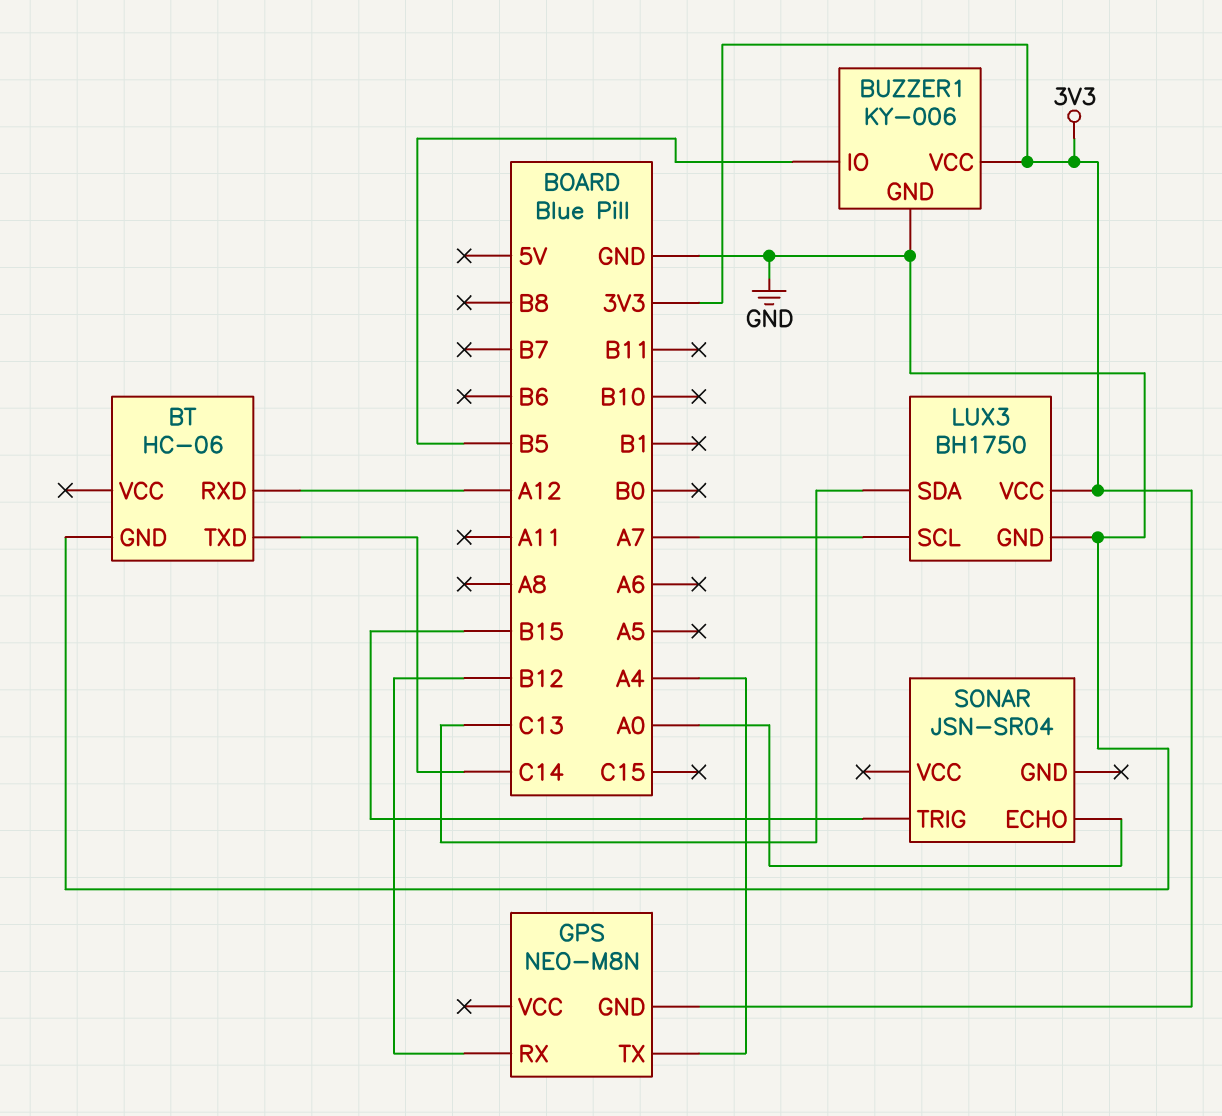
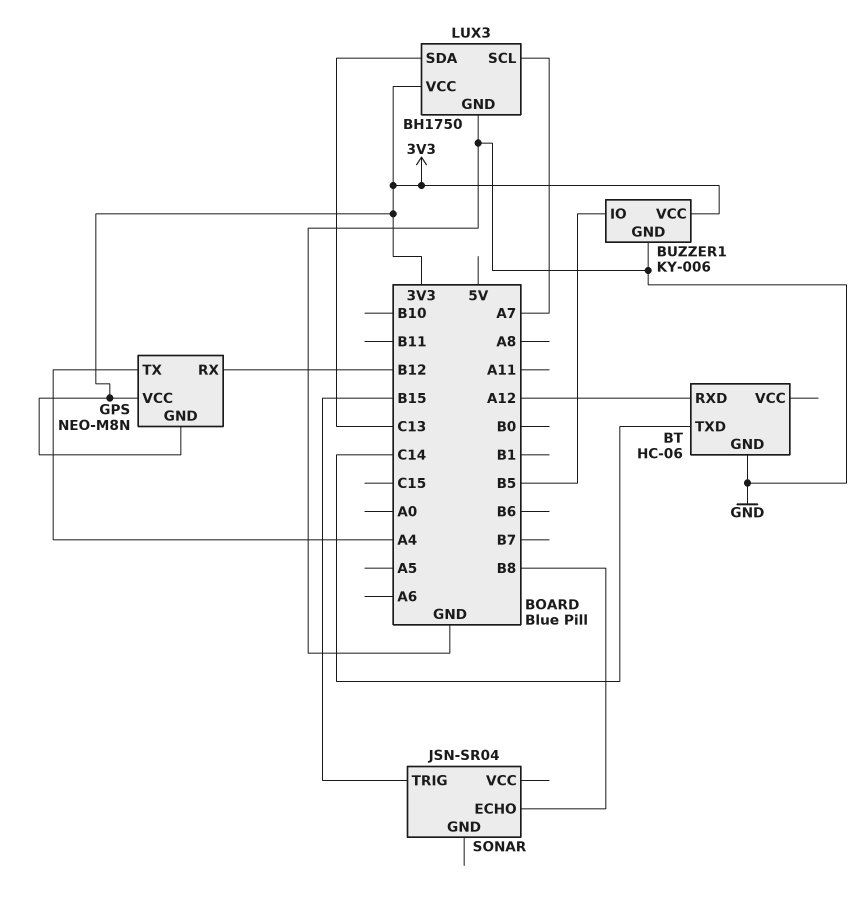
GPS pin VCC: none -> 3V3
SONAR pin ECHO: A0 -> B8

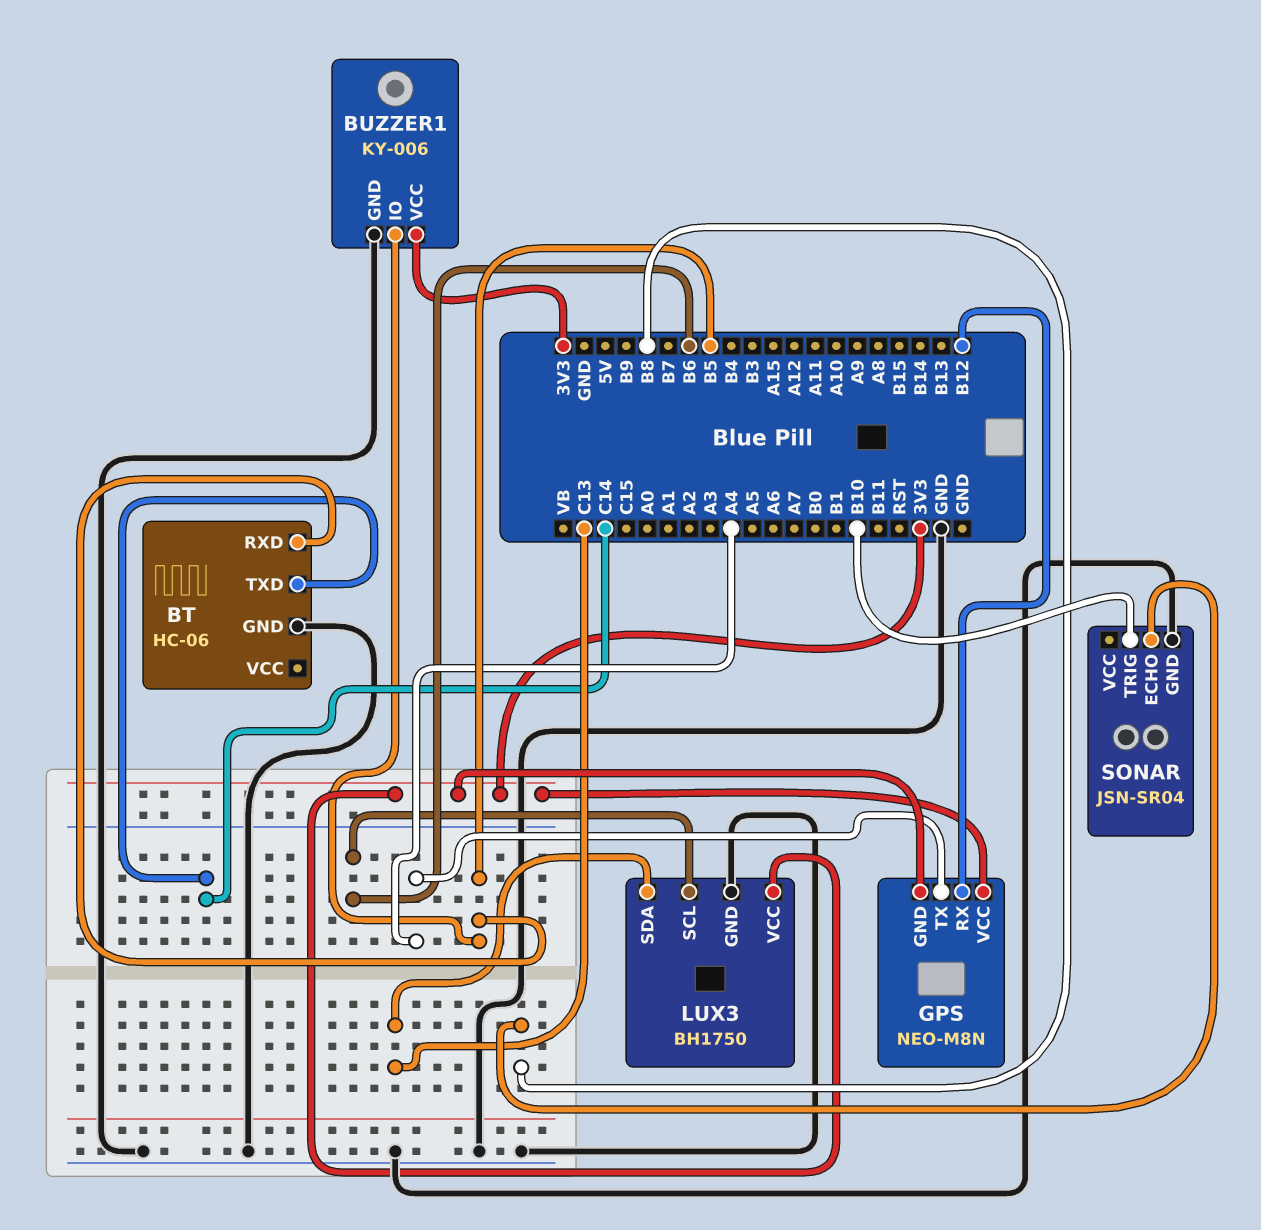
BT pin RXD: A12 -> B5
LUX3 pin SCL: A7 -> B6
SONAR pin GND: none -> GND
SONAR pin TRIG: B15 -> B10

